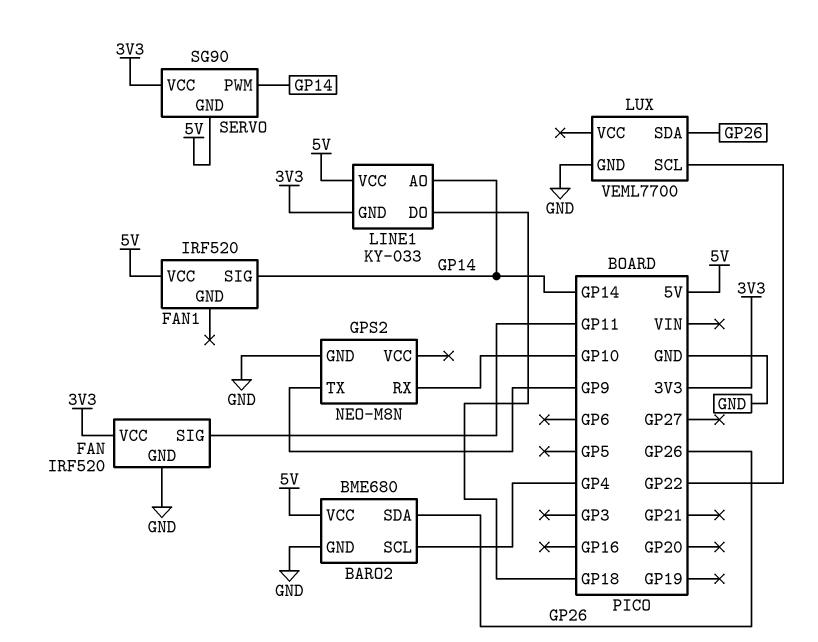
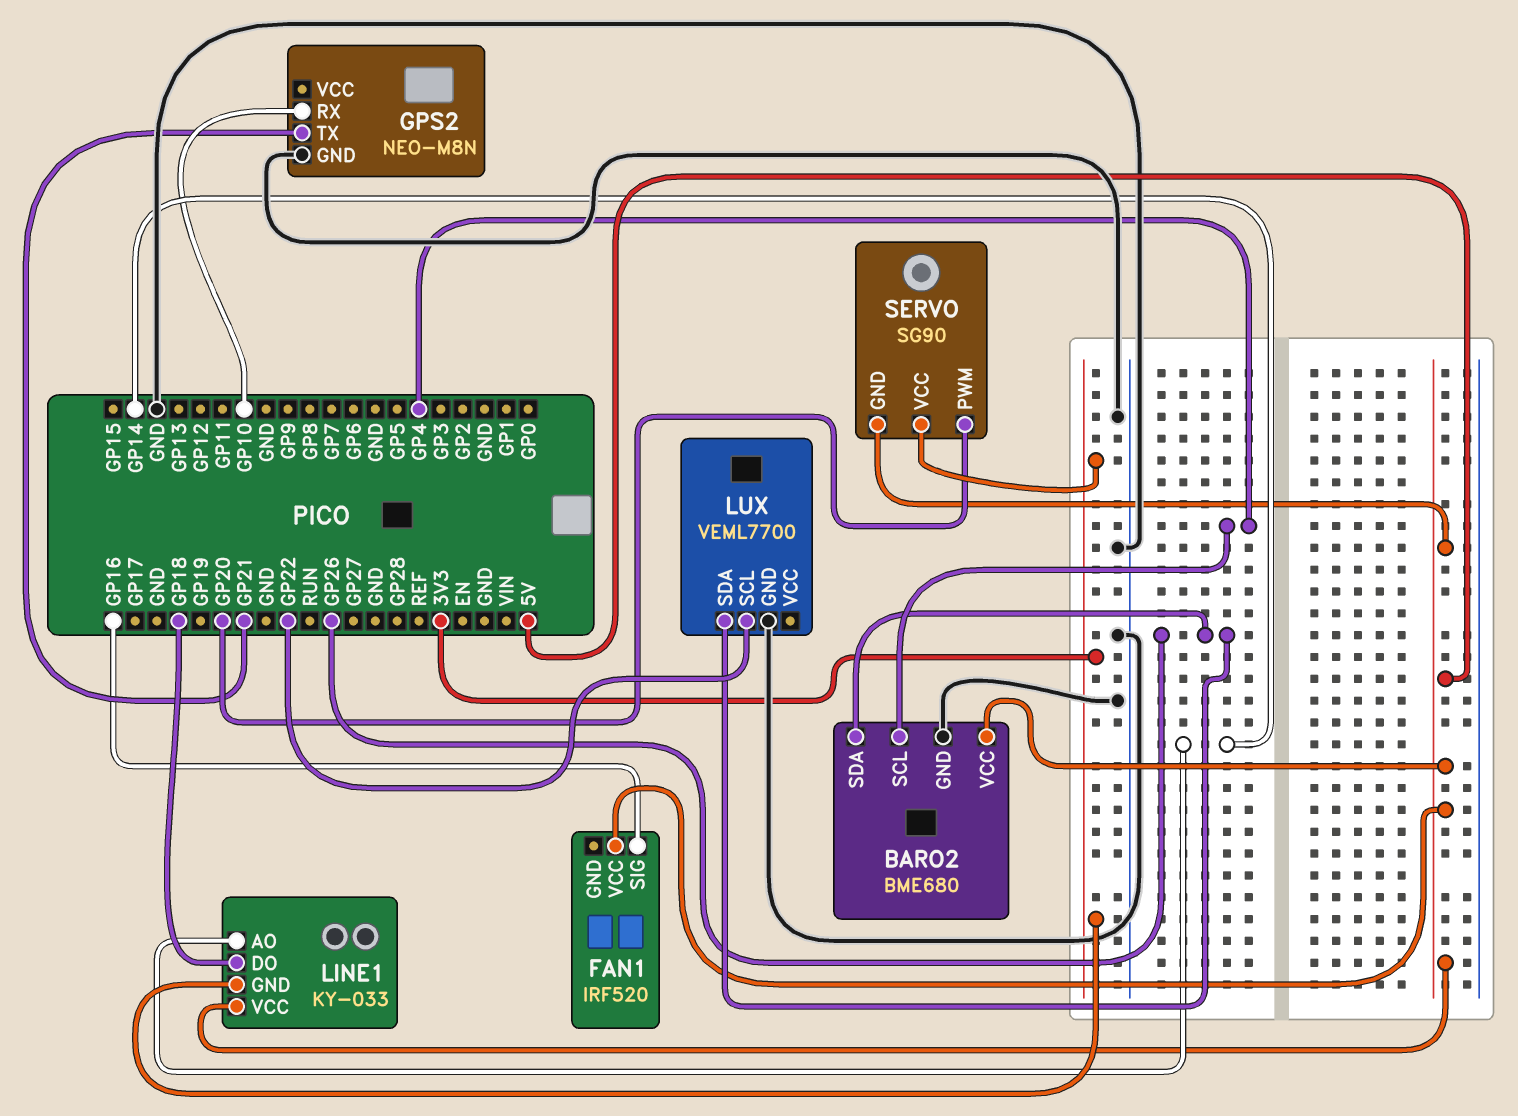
FAN: IRF520 -> none
FAN pin GND: GND -> none
FAN pin SIG: GP11 -> none
FAN pin VCC: 3V3 -> none
FAN1 pin SIG: GP14 -> GP16
GPS2 pin TX: GP9 -> GP21
SERVO pin PWM: GP14 -> GP20

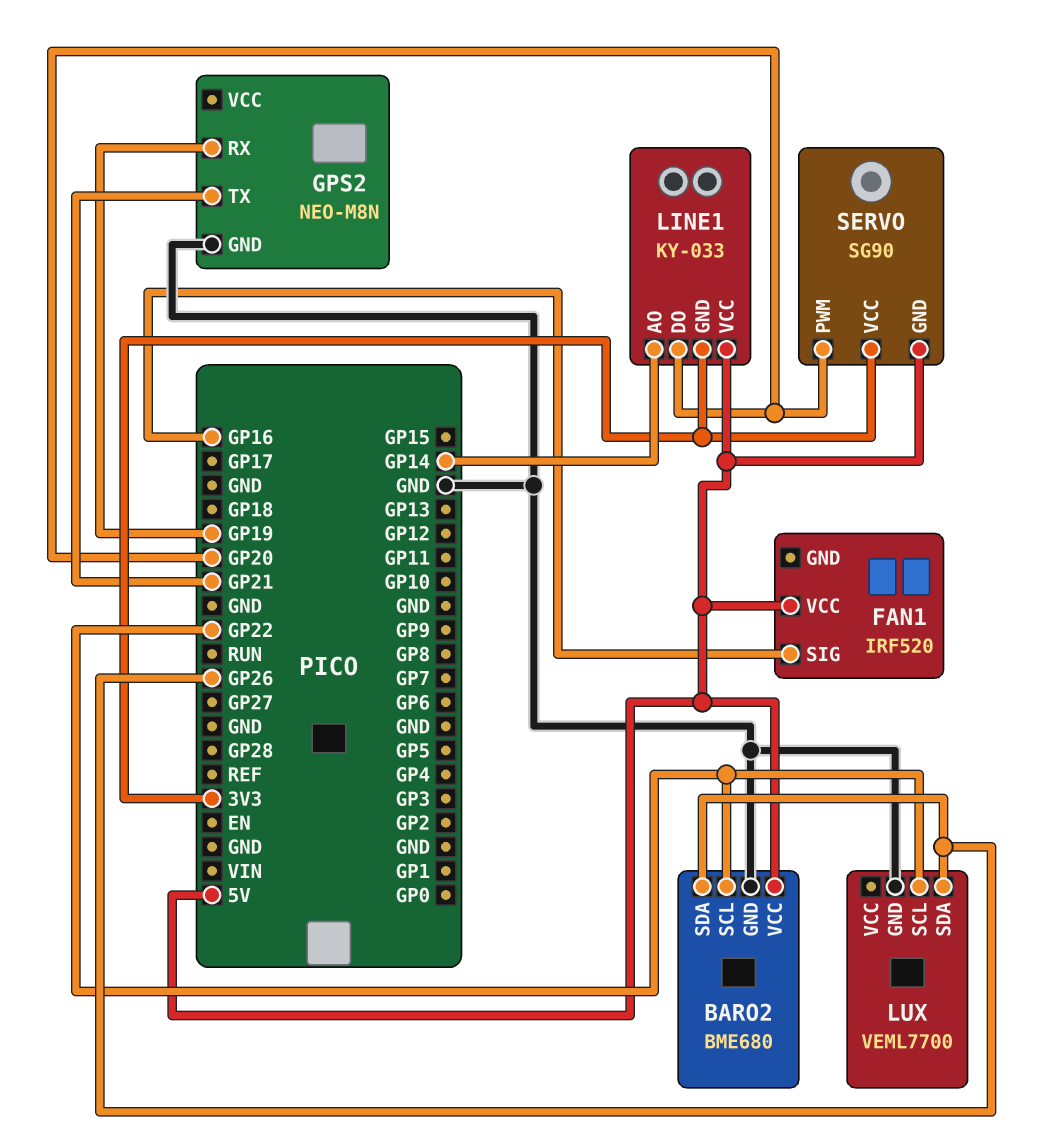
BARO2 pin SCL: GP4 -> GP22
GPS2 pin RX: GP10 -> GP19
LINE1 pin DO: GP18 -> GP20

